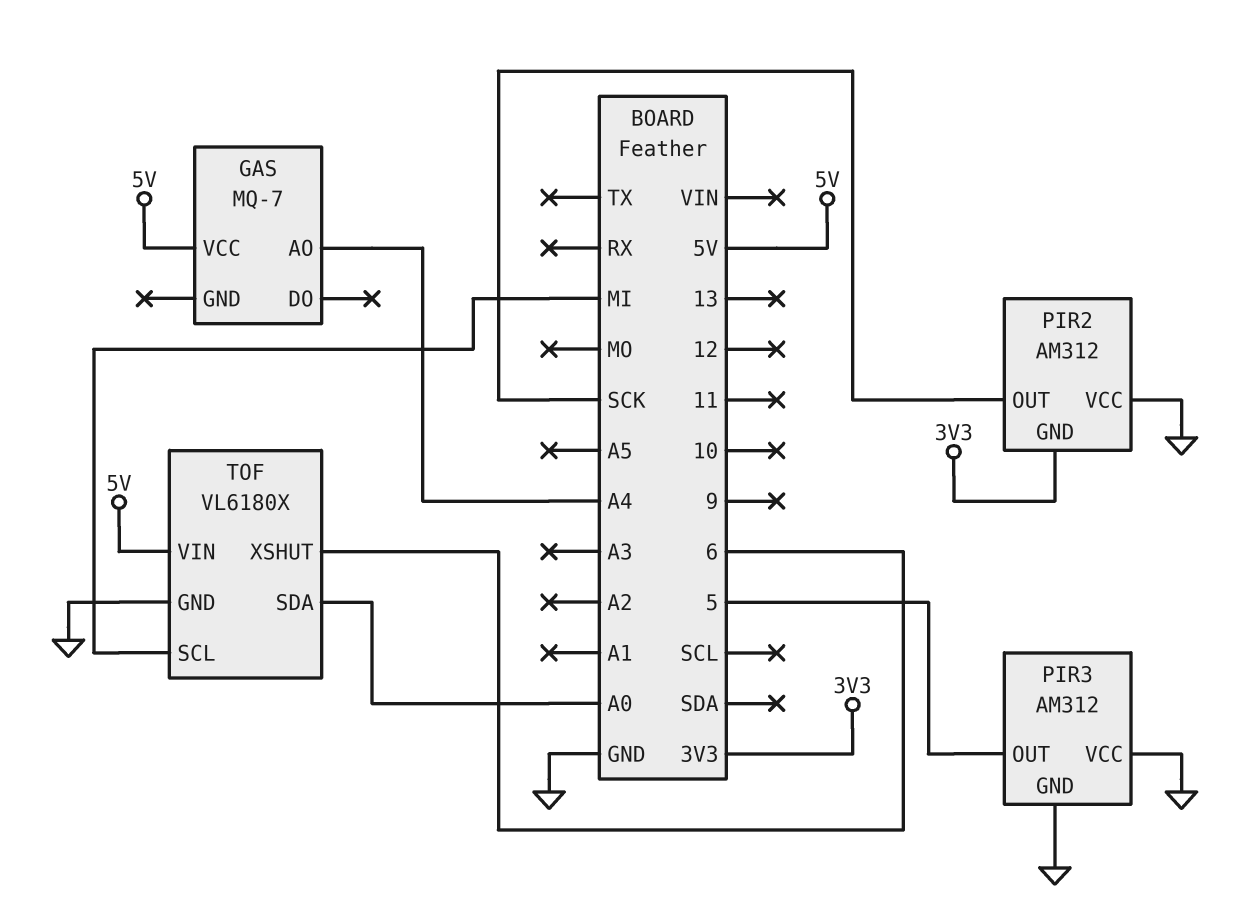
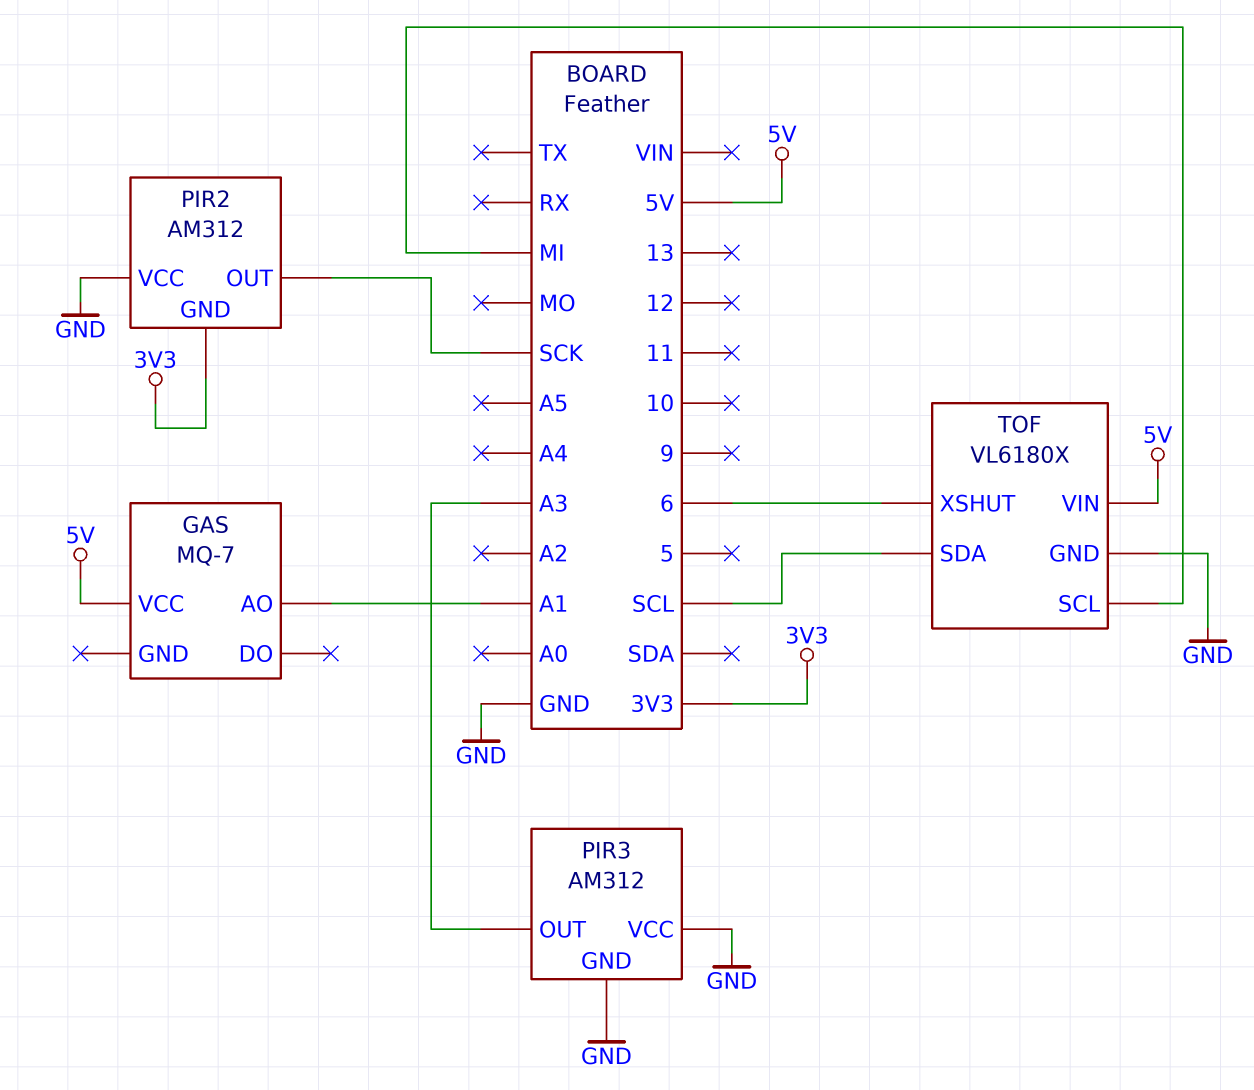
GAS pin AO: A4 -> A1
PIR3 pin OUT: 5 -> A3
TOF pin SDA: A0 -> SCL

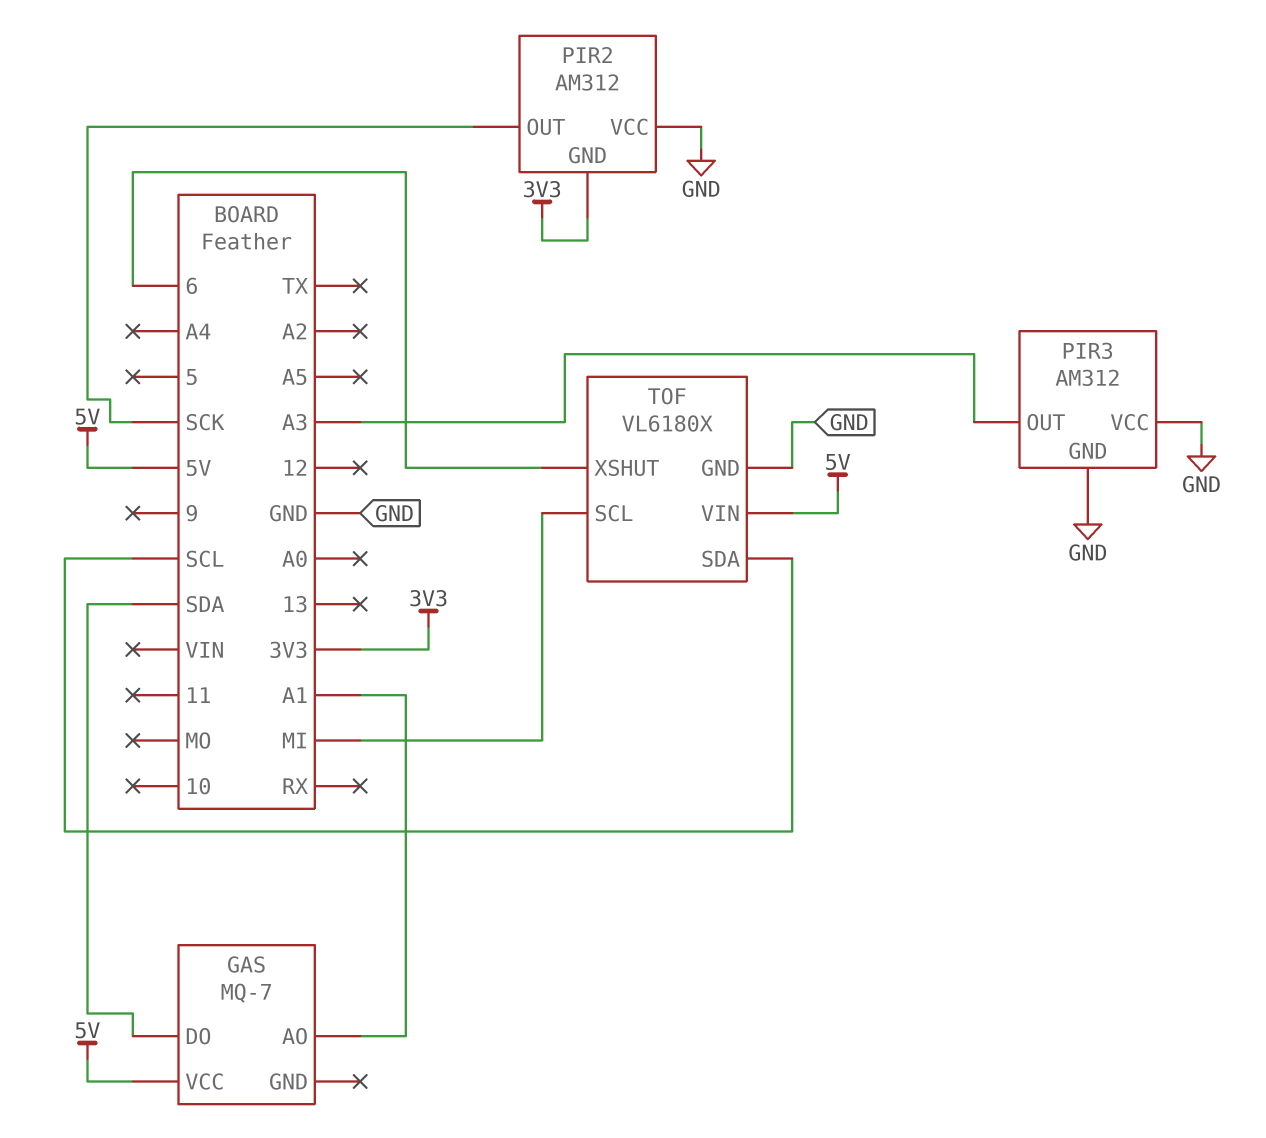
GAS pin DO: none -> SDA

